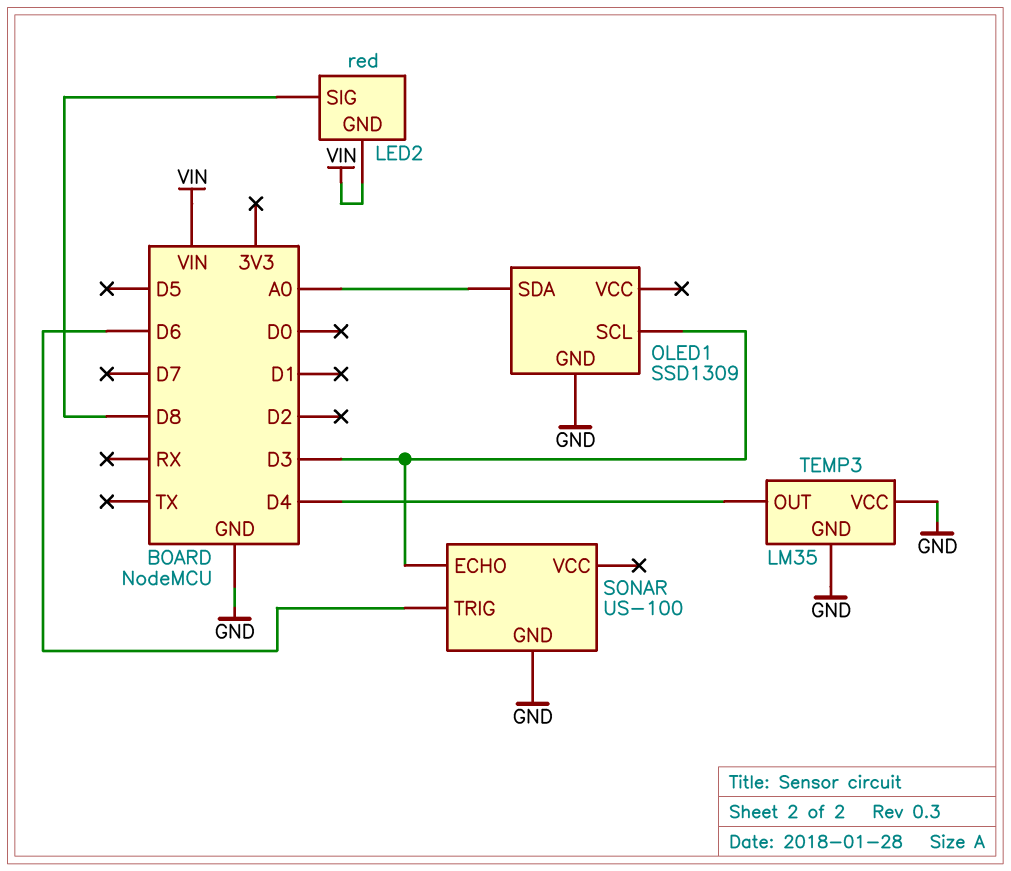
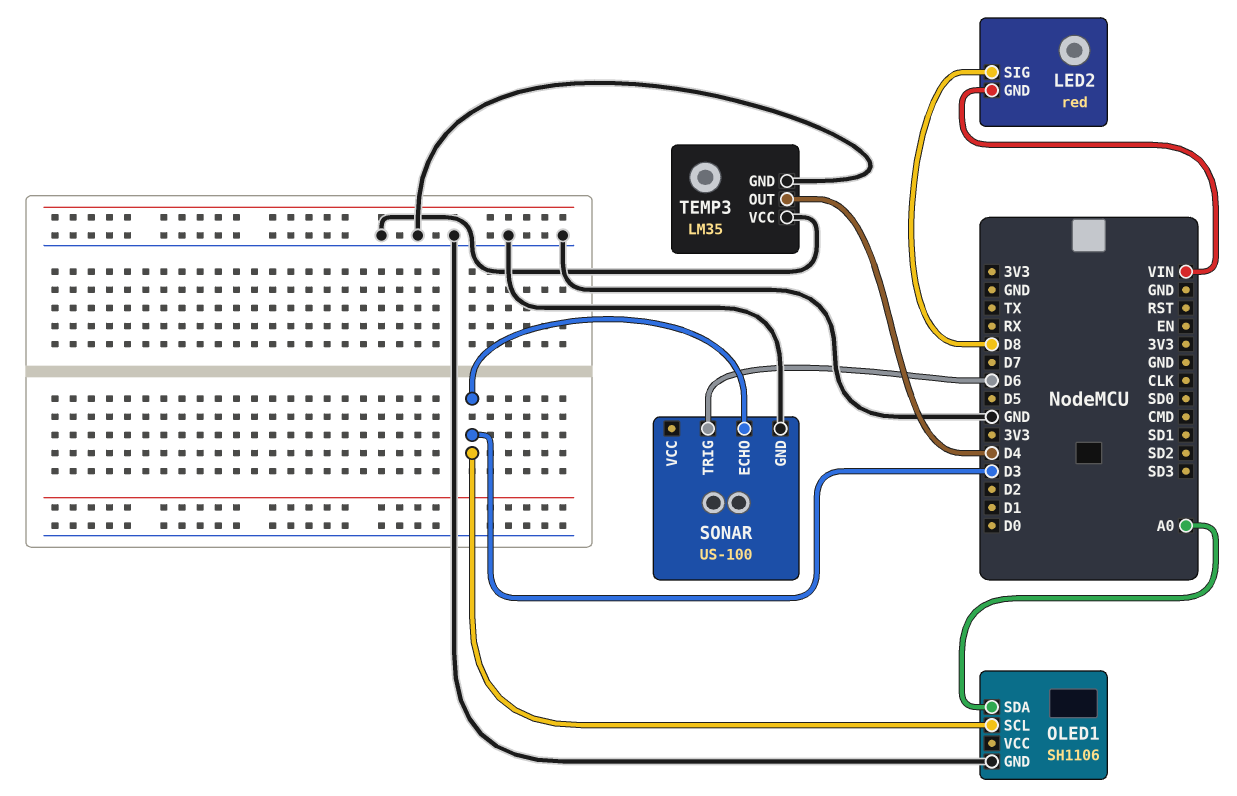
OLED1: SSD1309 -> SH1106

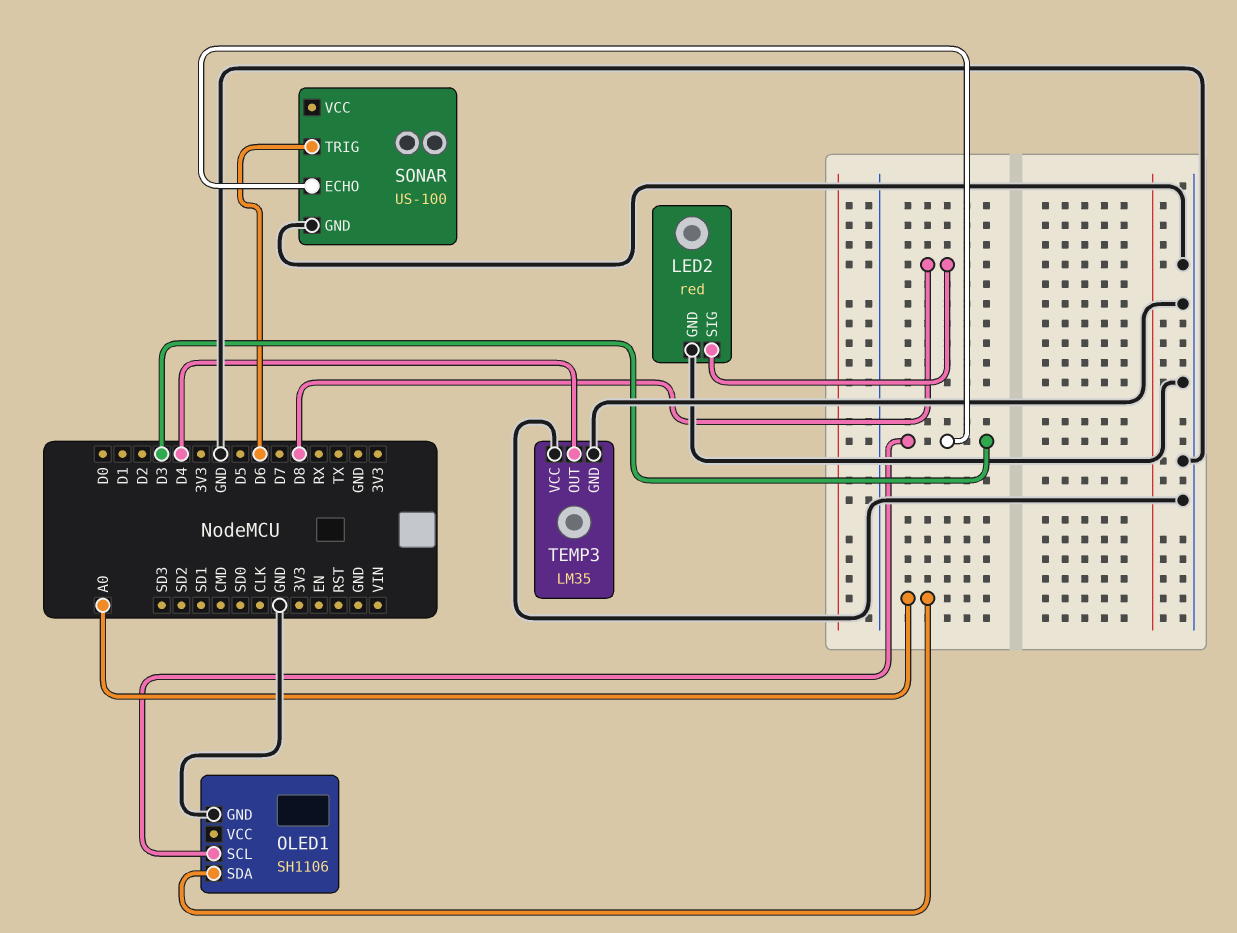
LED2 pin GND: VIN -> GND

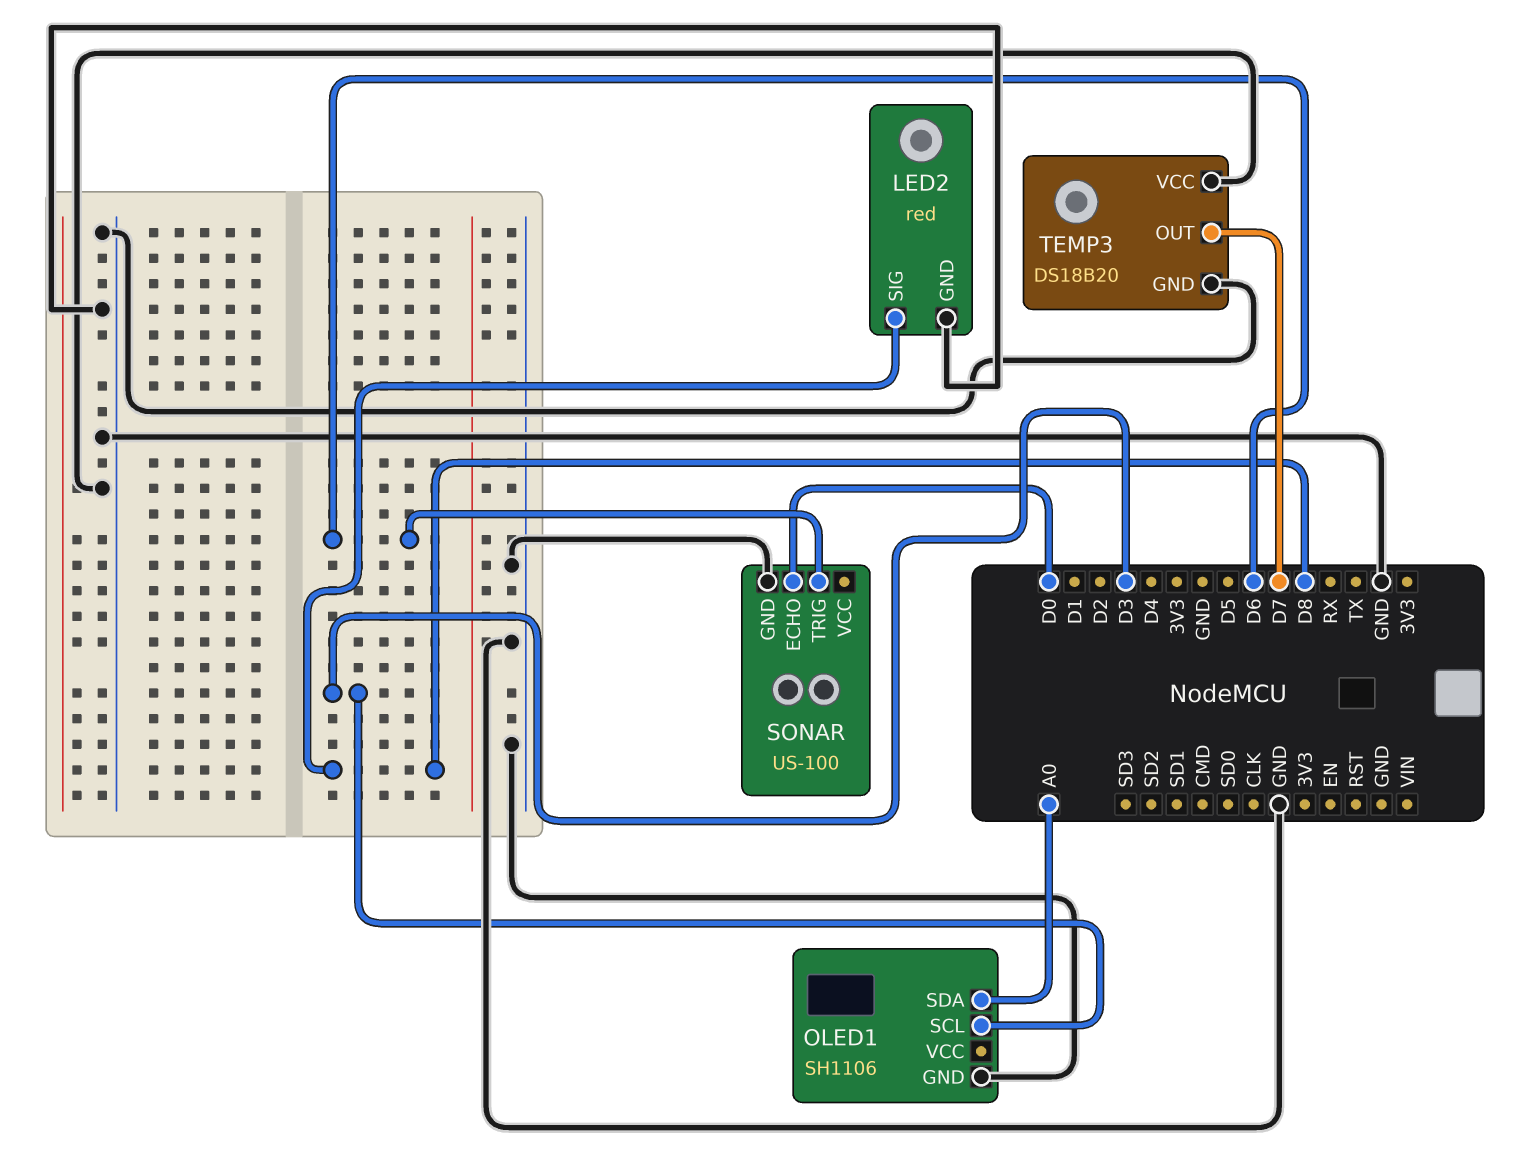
SONAR pin ECHO: D3 -> D0
TEMP3: LM35 -> DS18B20
TEMP3 pin OUT: D4 -> D7

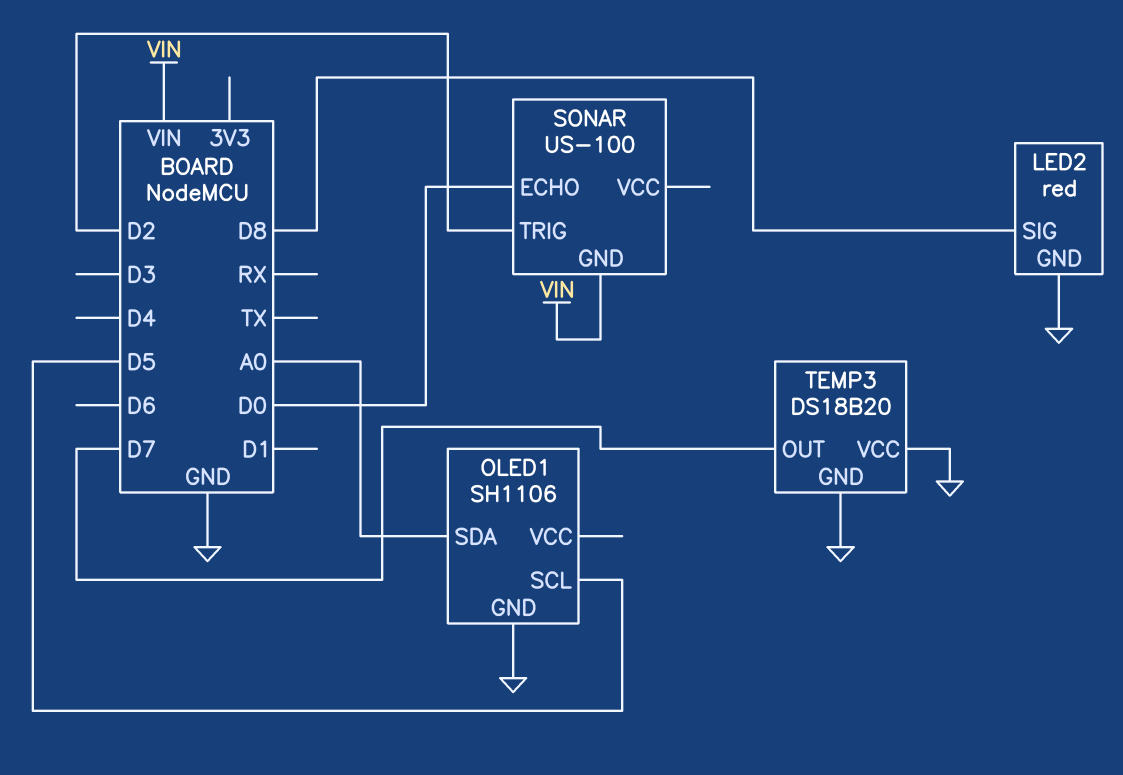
OLED1 pin SCL: D3 -> D5
SONAR pin GND: GND -> VIN
SONAR pin TRIG: D6 -> D2

